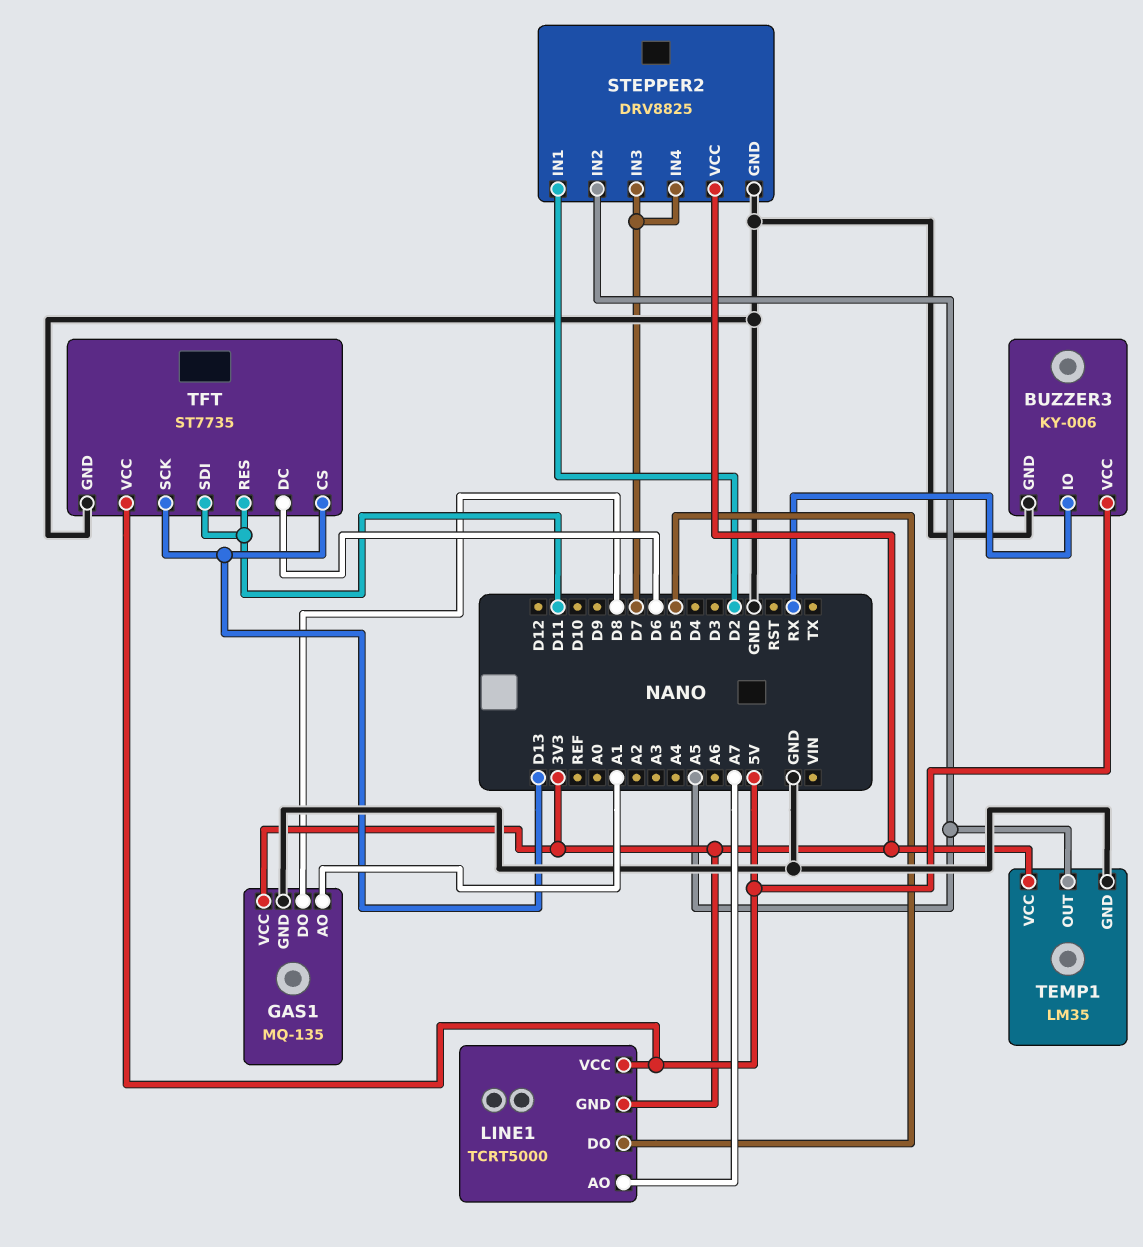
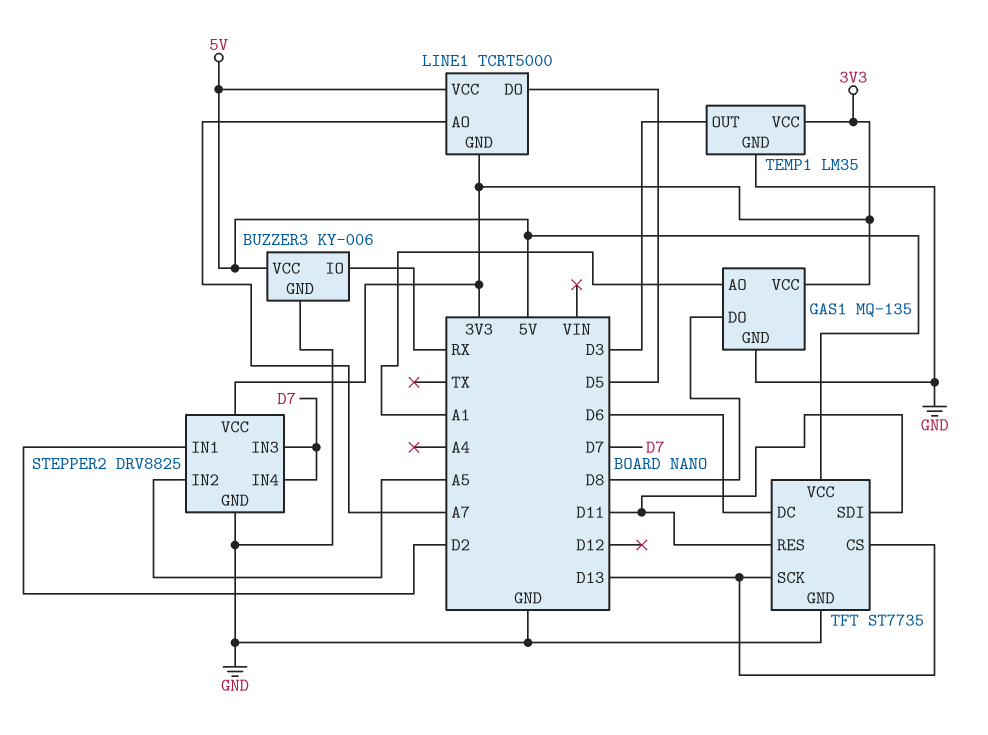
TEMP1 pin OUT: A5 -> D3

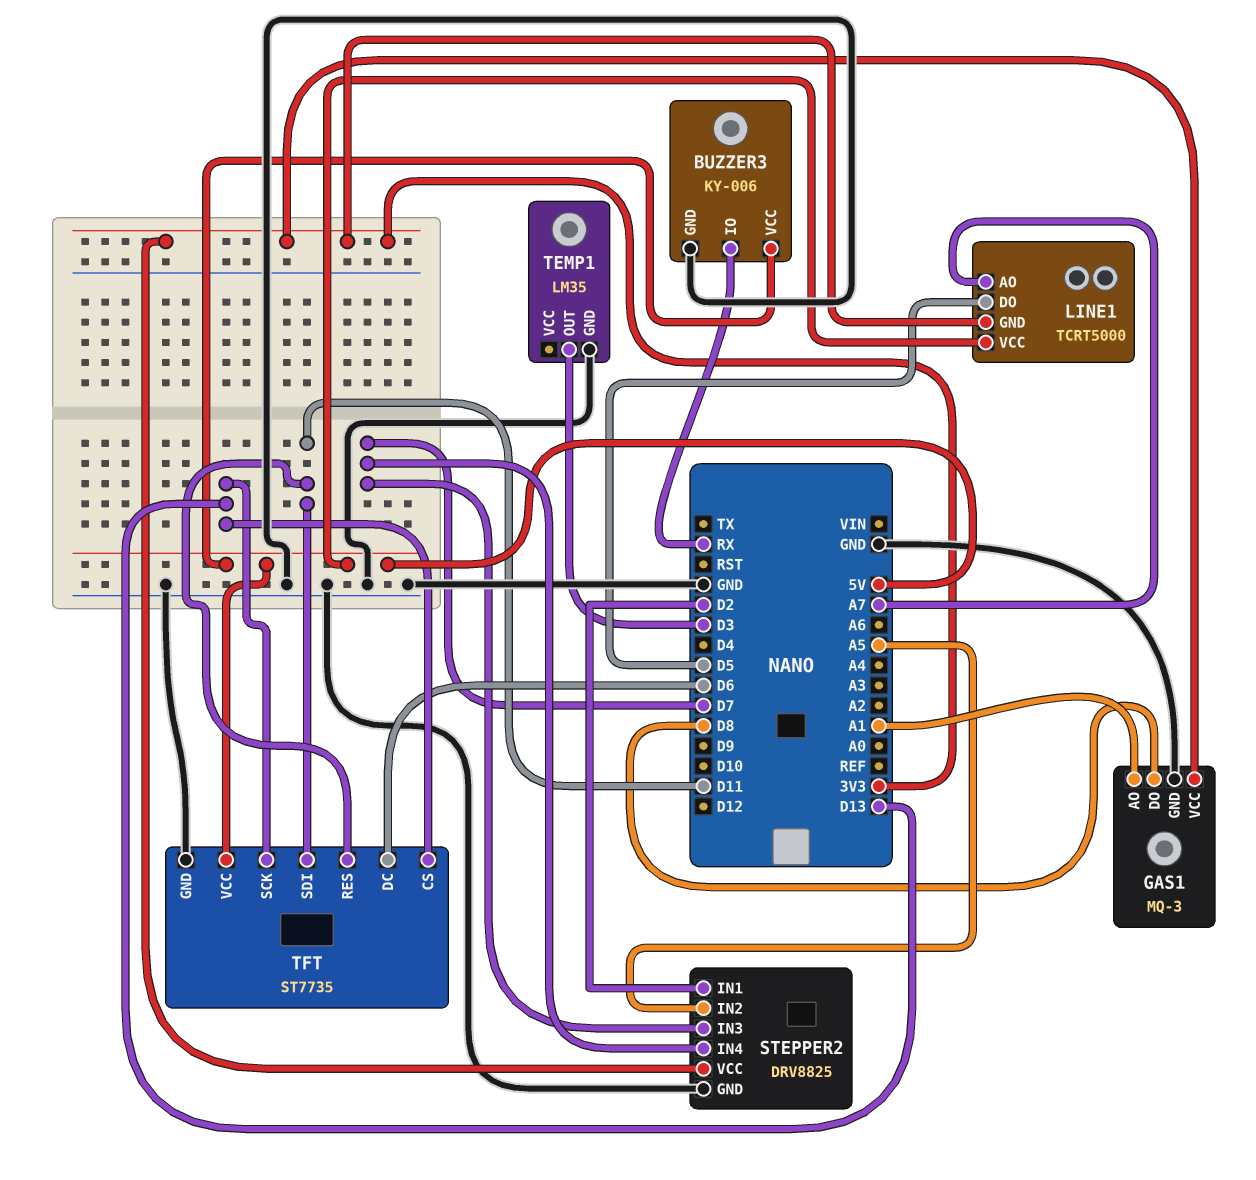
GAS1: MQ-135 -> MQ-3
TEMP1 pin VCC: 3V3 -> none

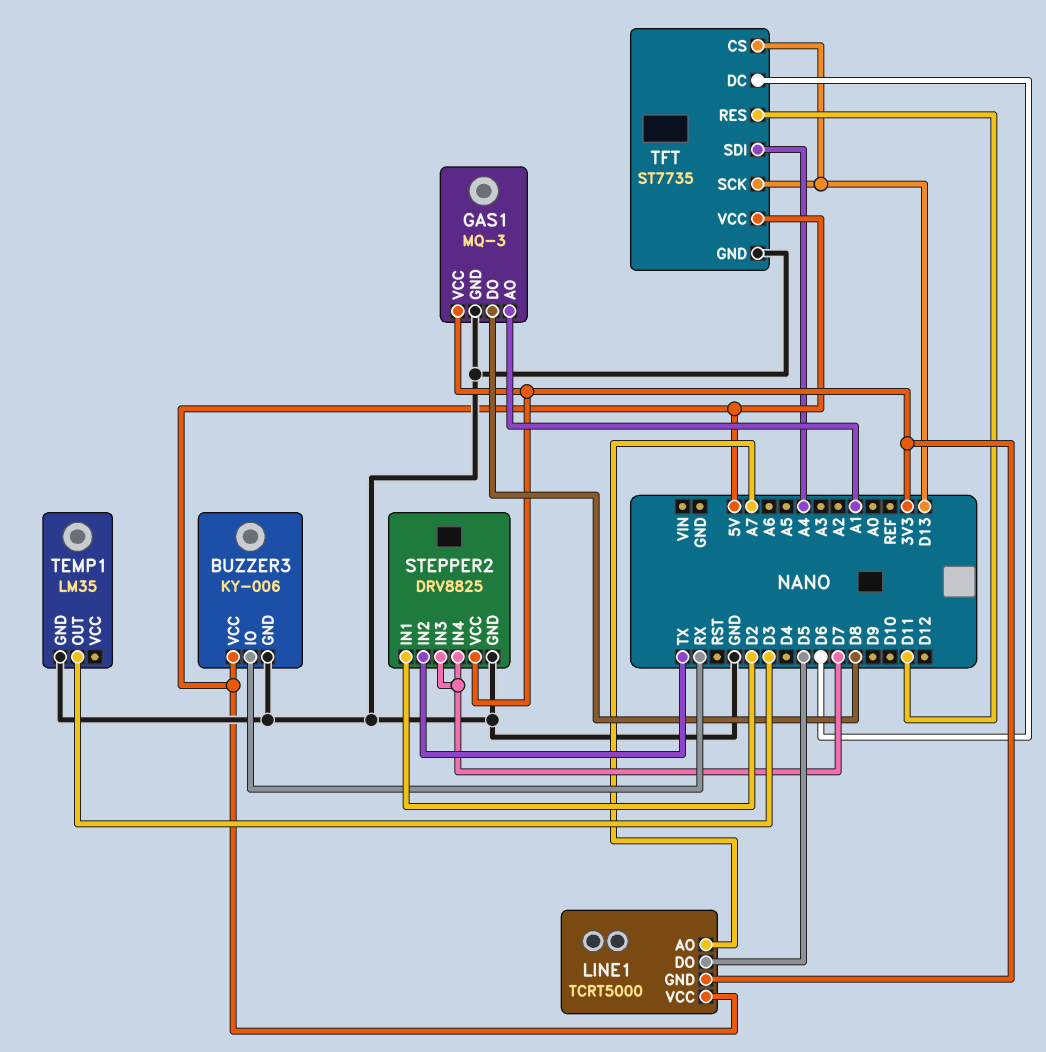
STEPPER2 pin IN2: A5 -> TX
TFT pin SDI: D11 -> A4

